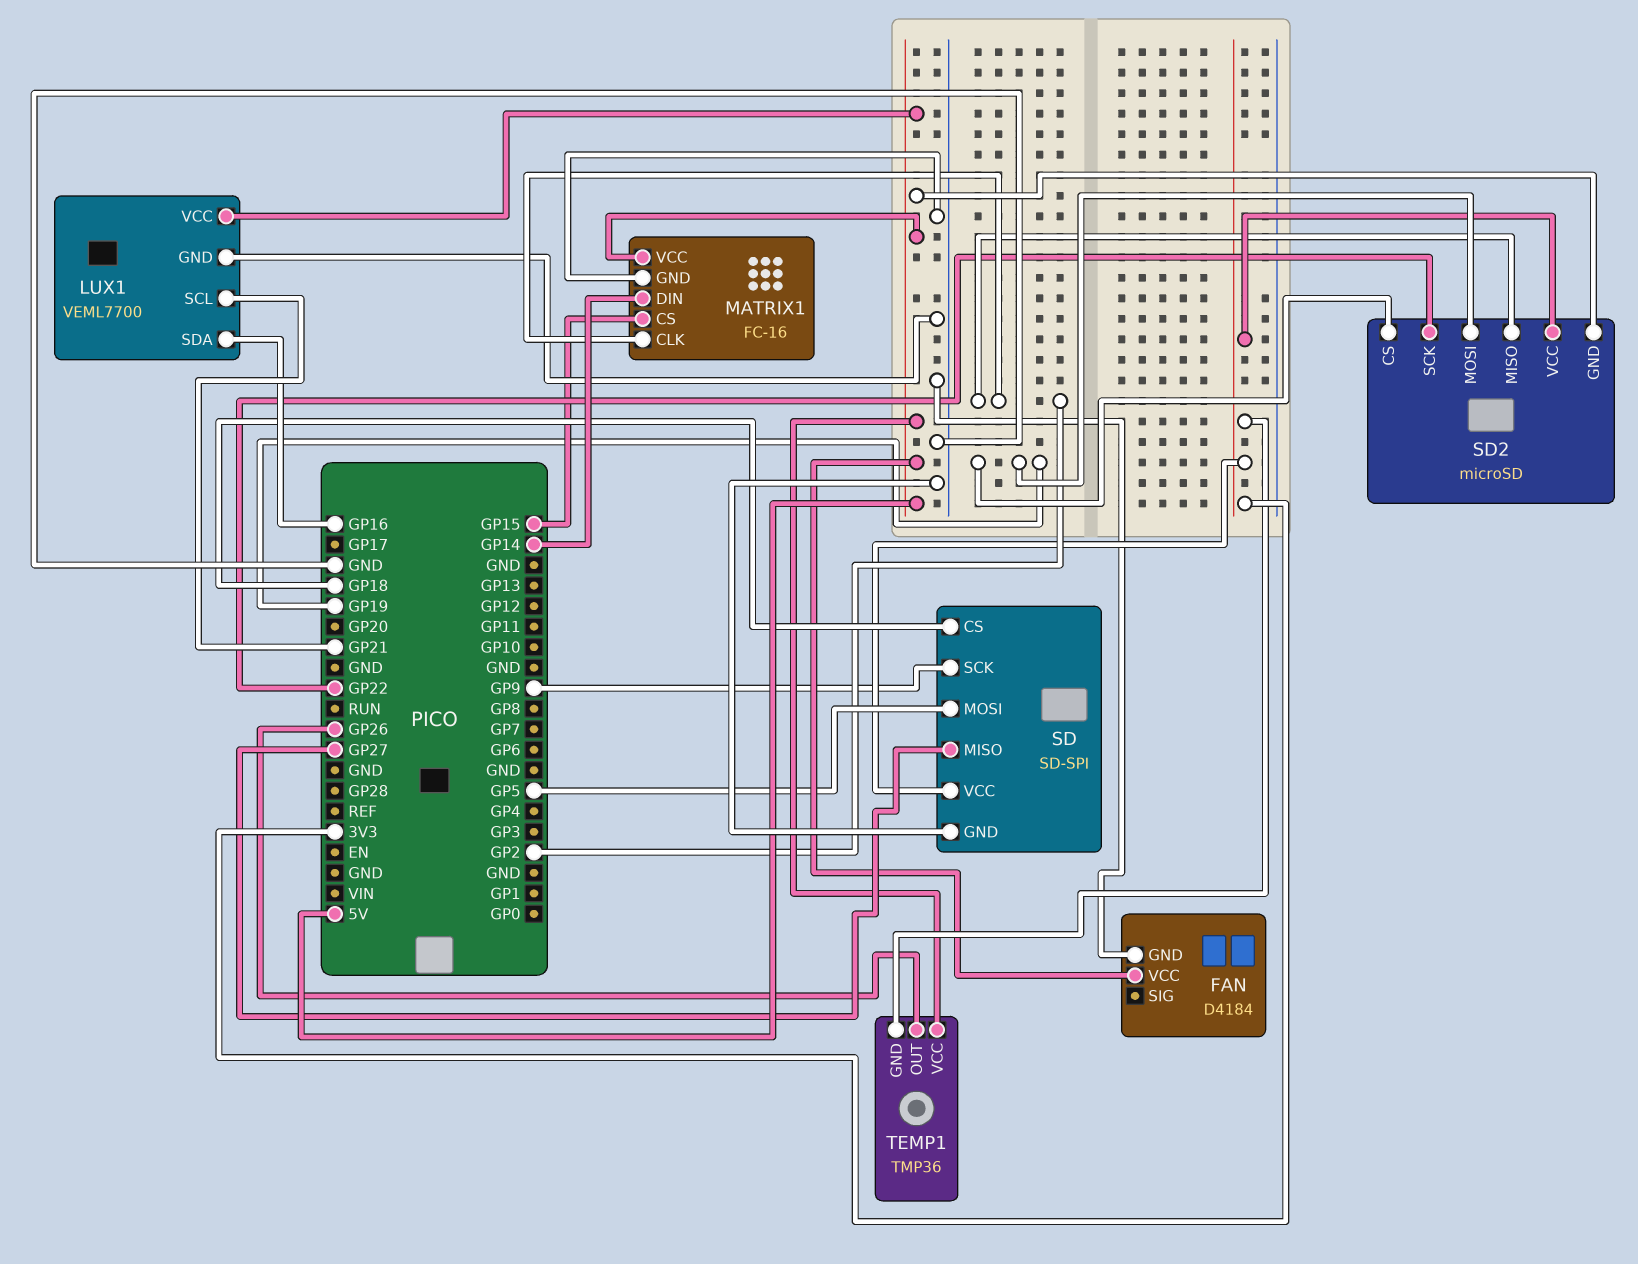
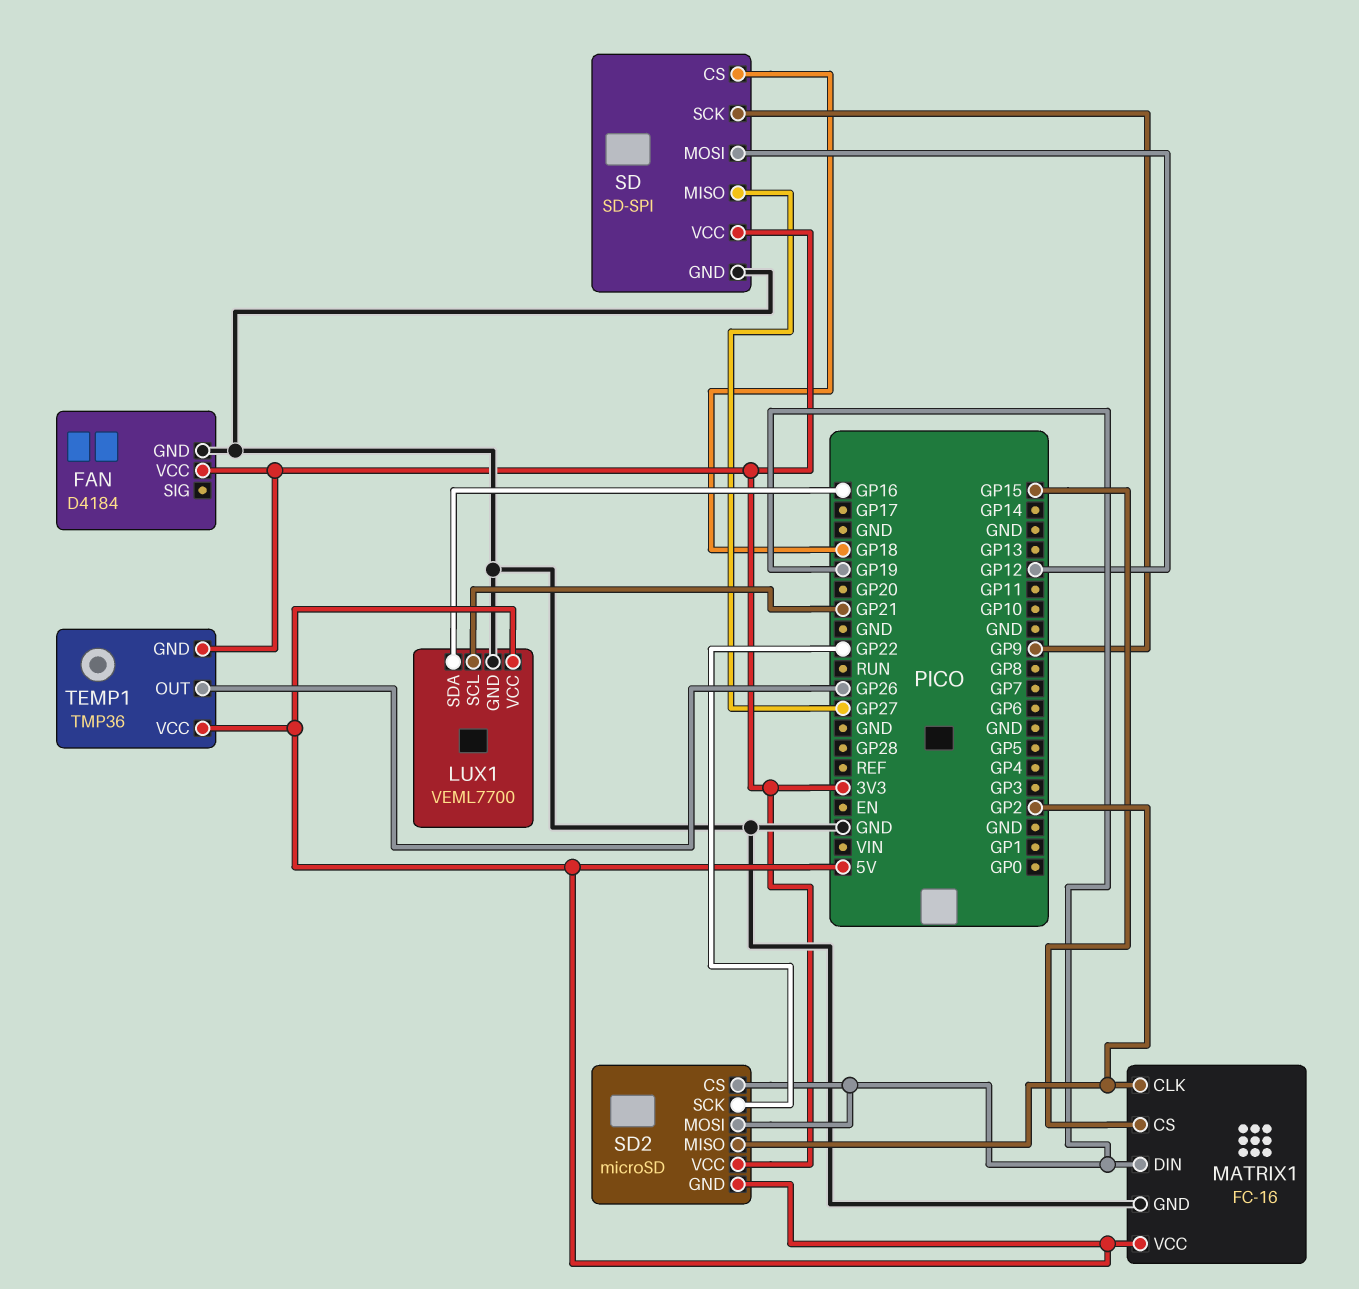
FAN pin VCC: 5V -> 3V3
MATRIX1 pin DIN: GP14 -> GP19
SD pin MOSI: GP5 -> GP12

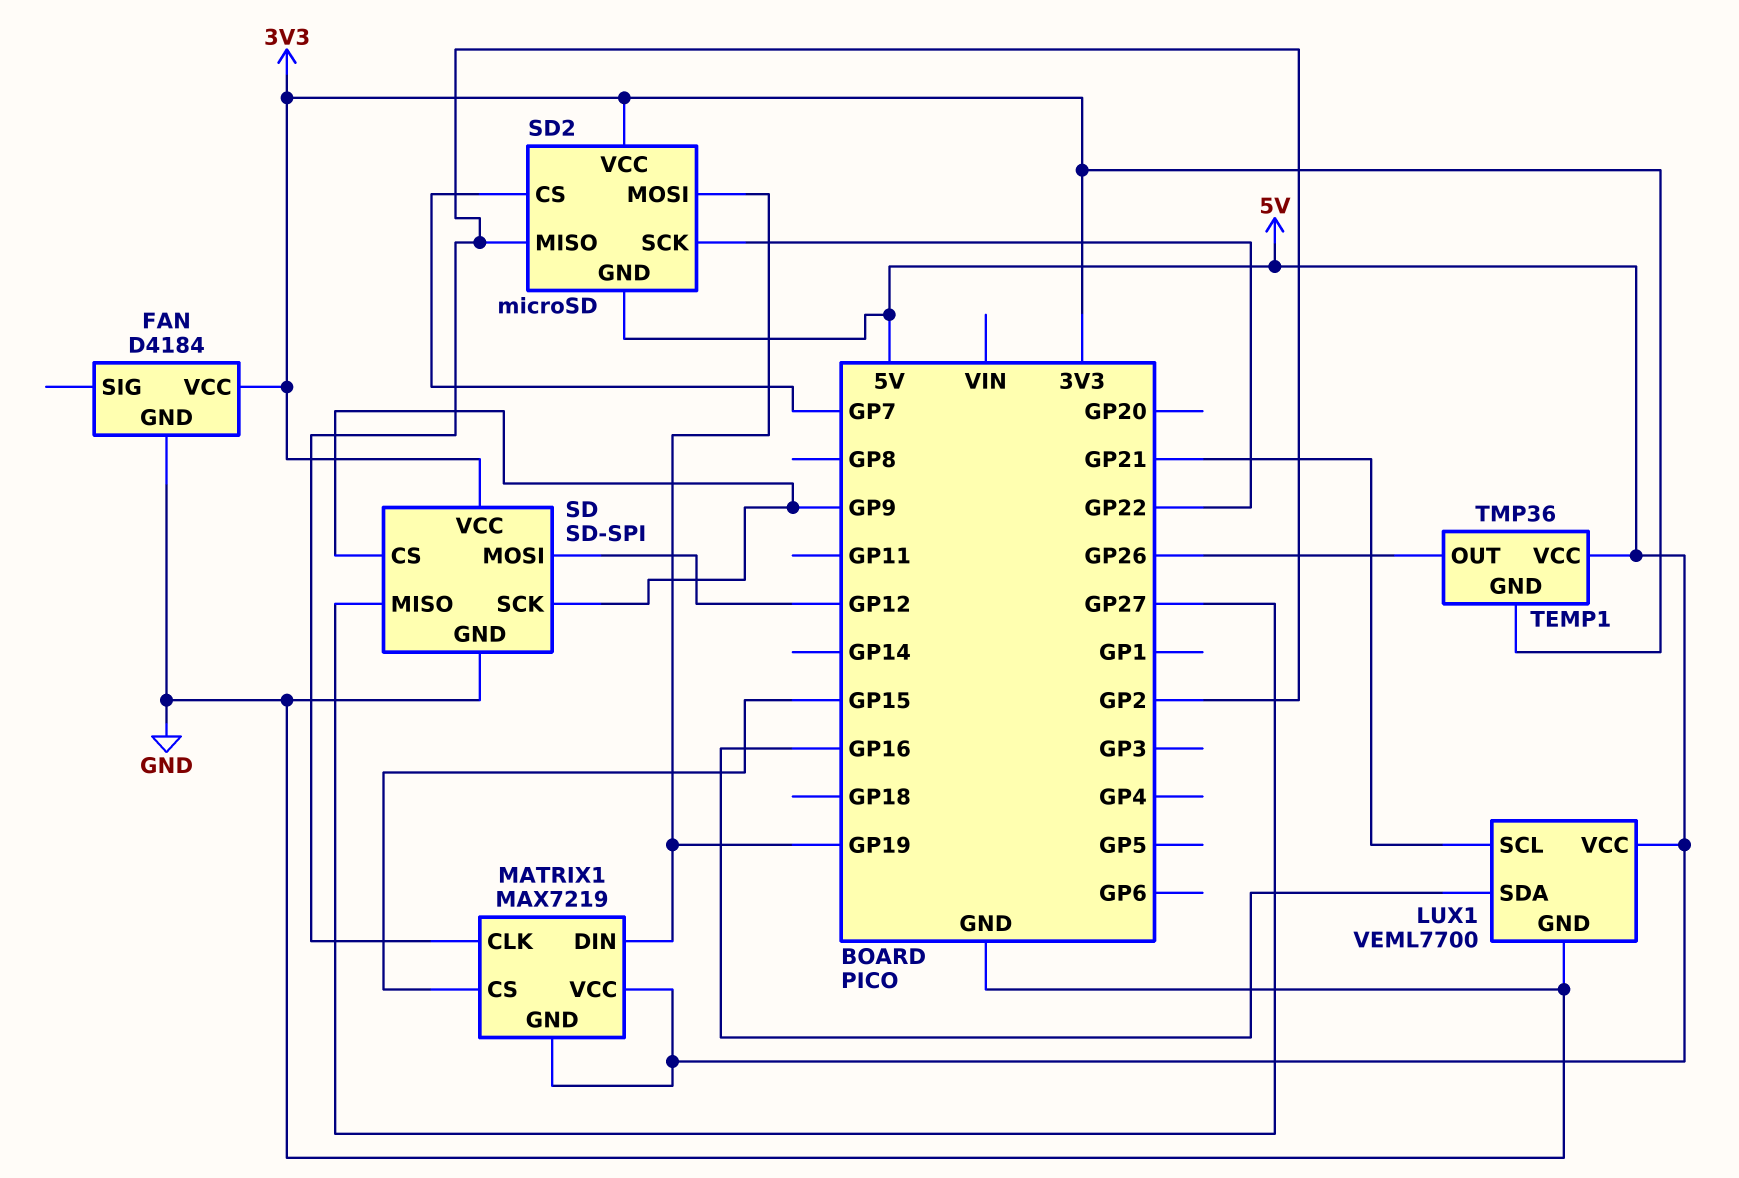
MATRIX1: FC-16 -> MAX7219
MATRIX1 pin GND: GND -> 5V
SD pin CS: GP18 -> GP9
SD2 pin CS: GP19 -> GP7

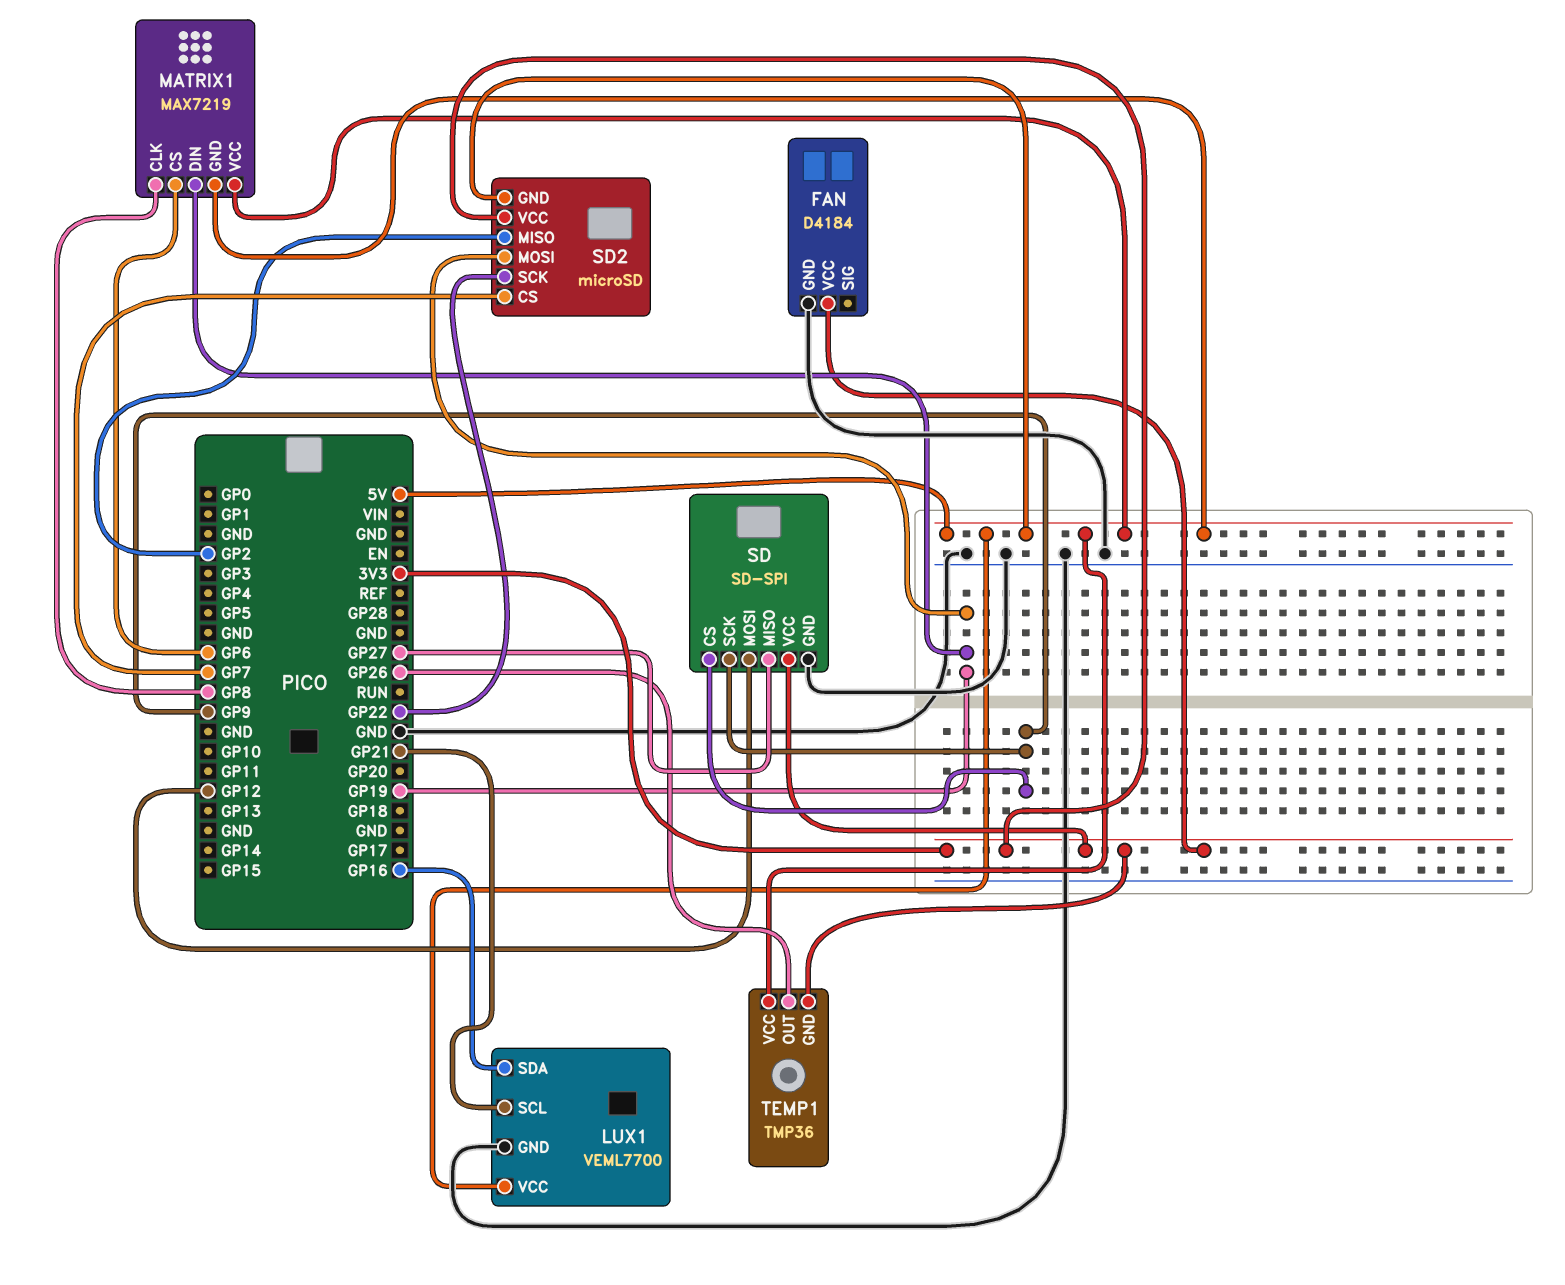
MATRIX1 pin CLK: GP2 -> GP8
MATRIX1 pin CS: GP15 -> GP6

